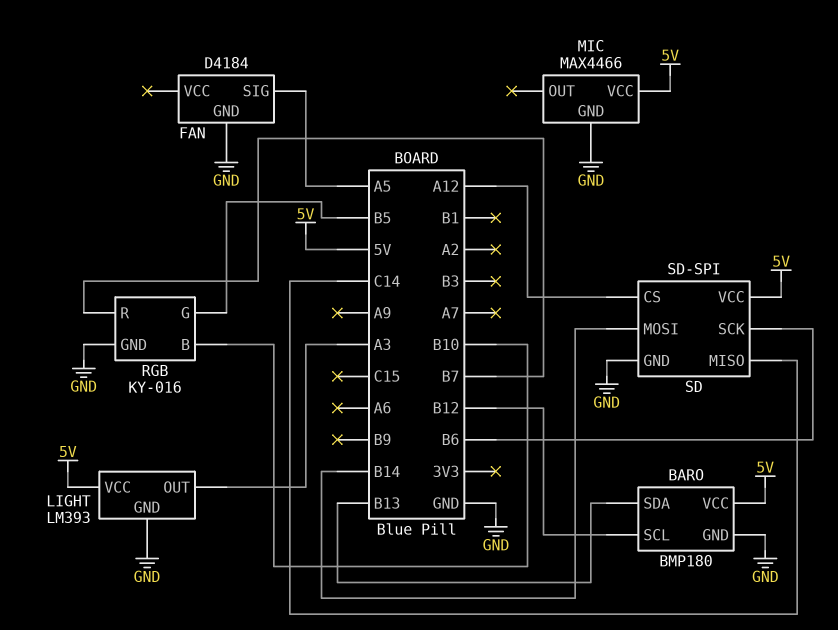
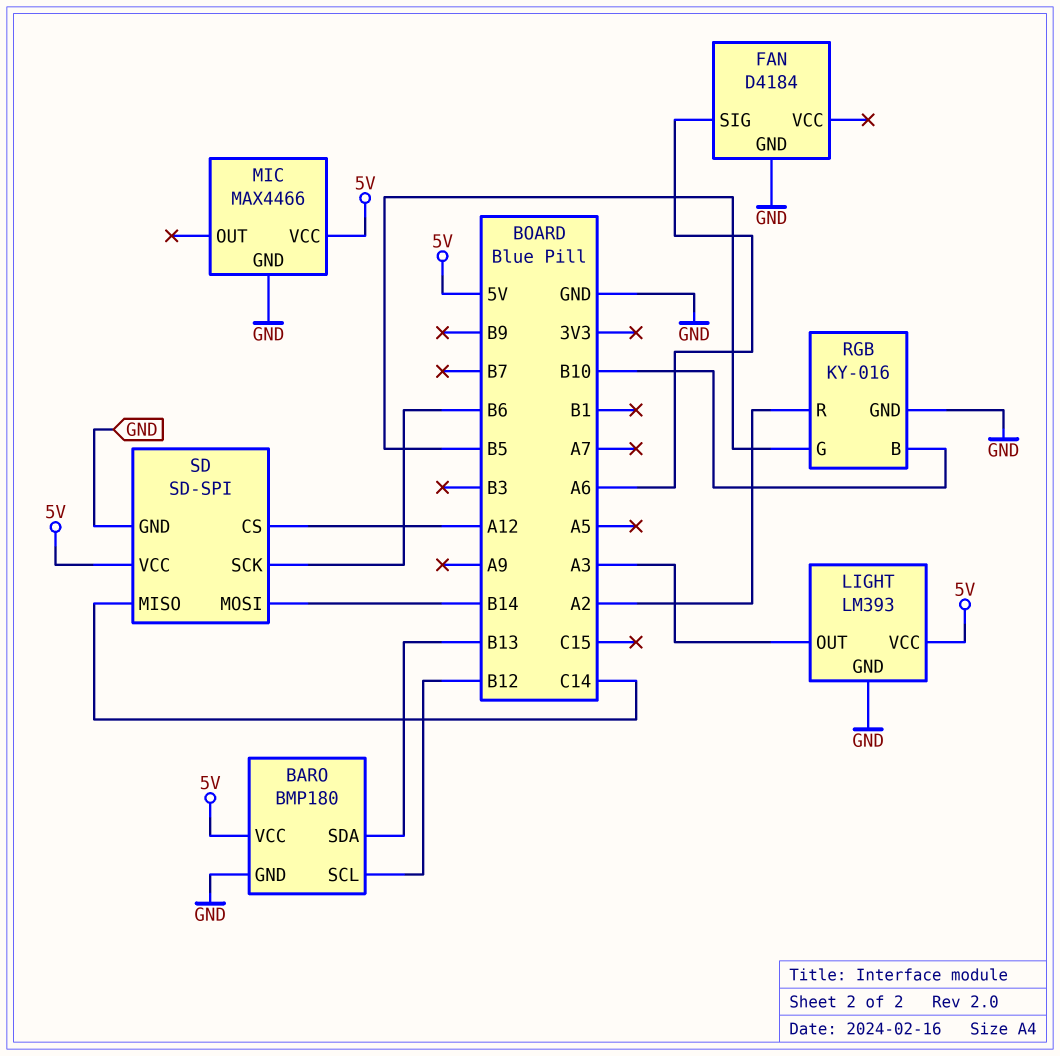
FAN pin SIG: A5 -> A6
RGB pin R: B7 -> A2

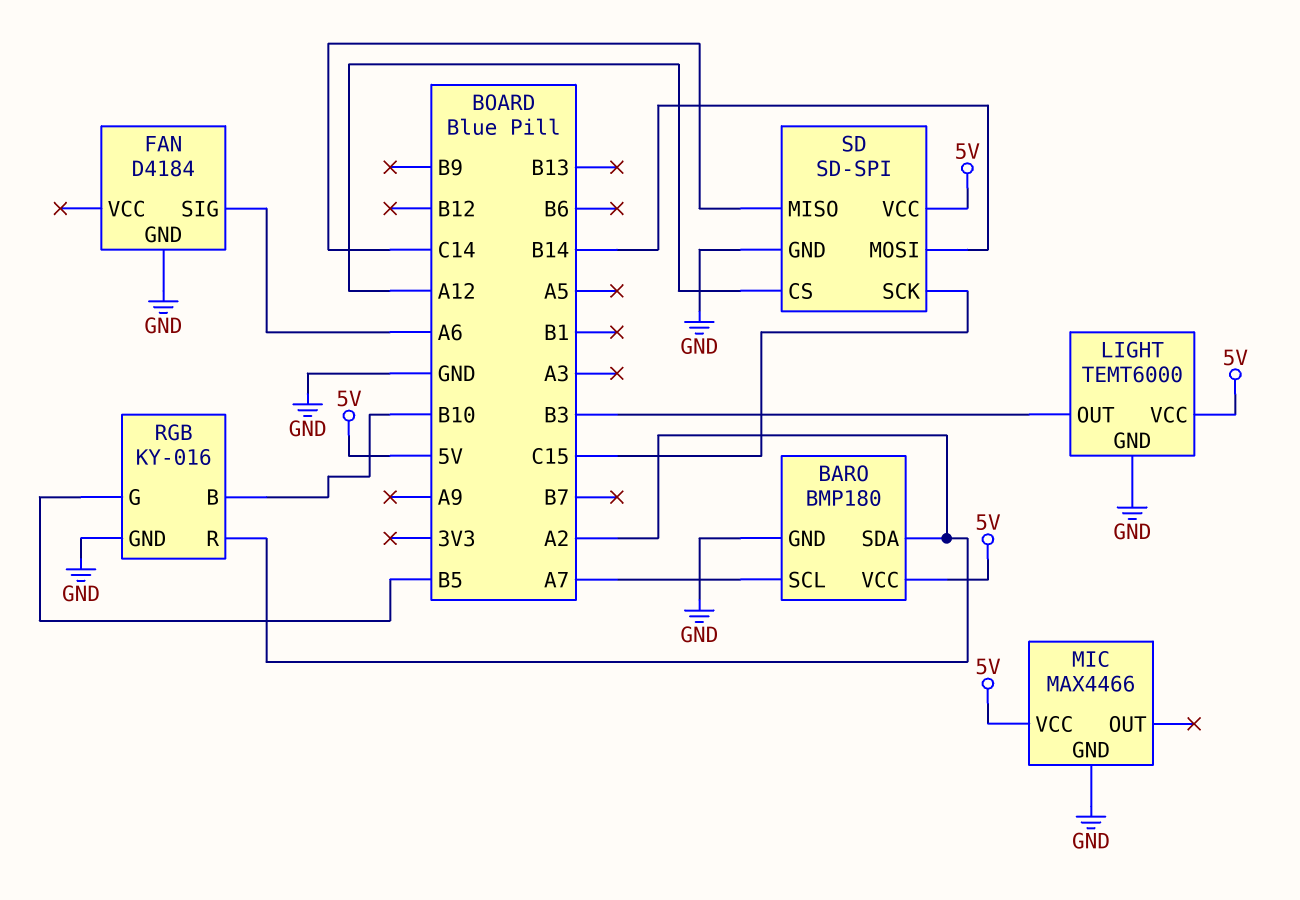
BARO pin SCL: B12 -> A7
BARO pin SDA: B13 -> A2
LIGHT: LM393 -> TEMT6000
LIGHT pin OUT: A3 -> B3
SD pin SCK: B6 -> C15

